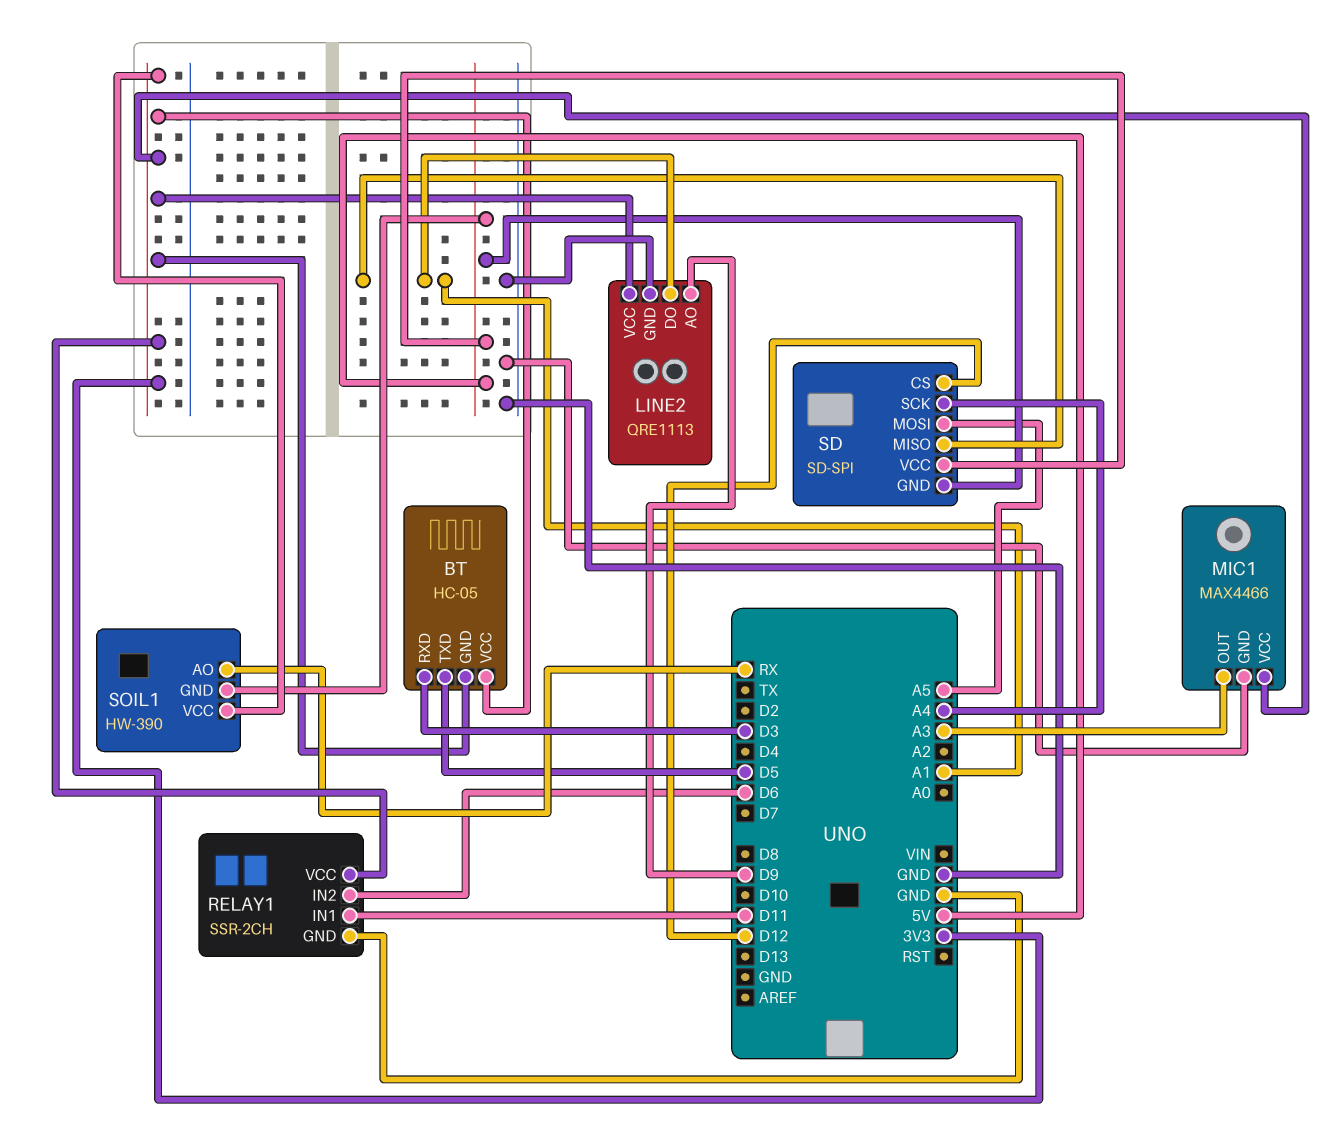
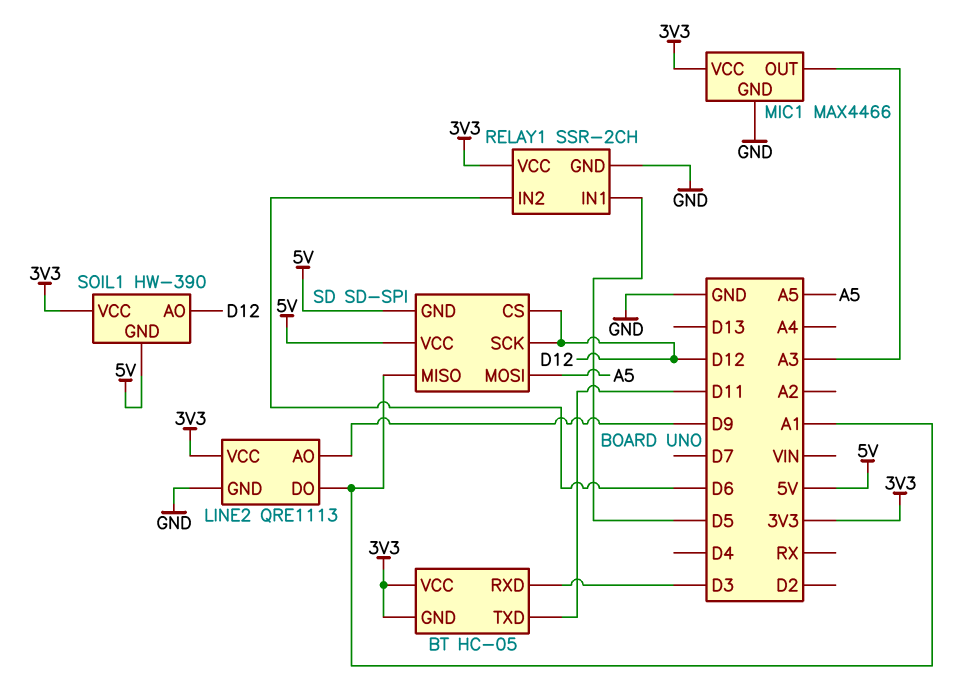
BT pin TXD: D5 -> D11
RELAY1 pin IN1: D11 -> D5
SD pin SCK: A4 -> D12
SOIL1 pin AO: RX -> D12

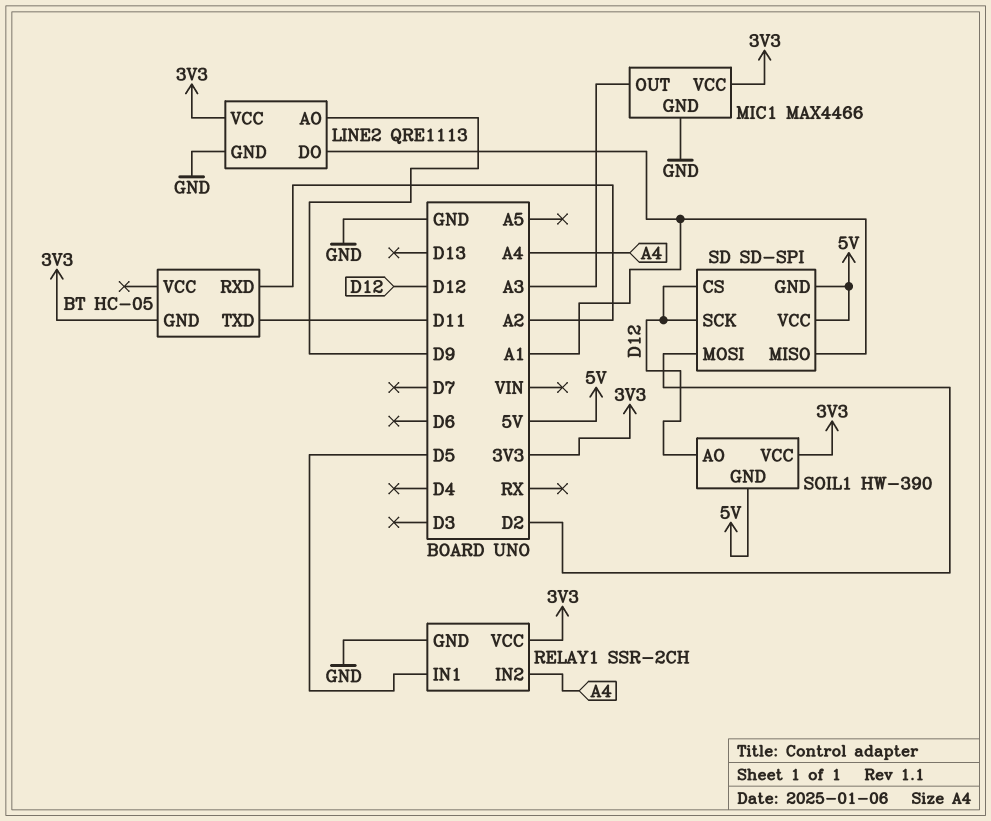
BT pin RXD: D3 -> A2
BT pin VCC: 3V3 -> none
RELAY1 pin IN2: D6 -> A4
SD pin MOSI: A5 -> D2

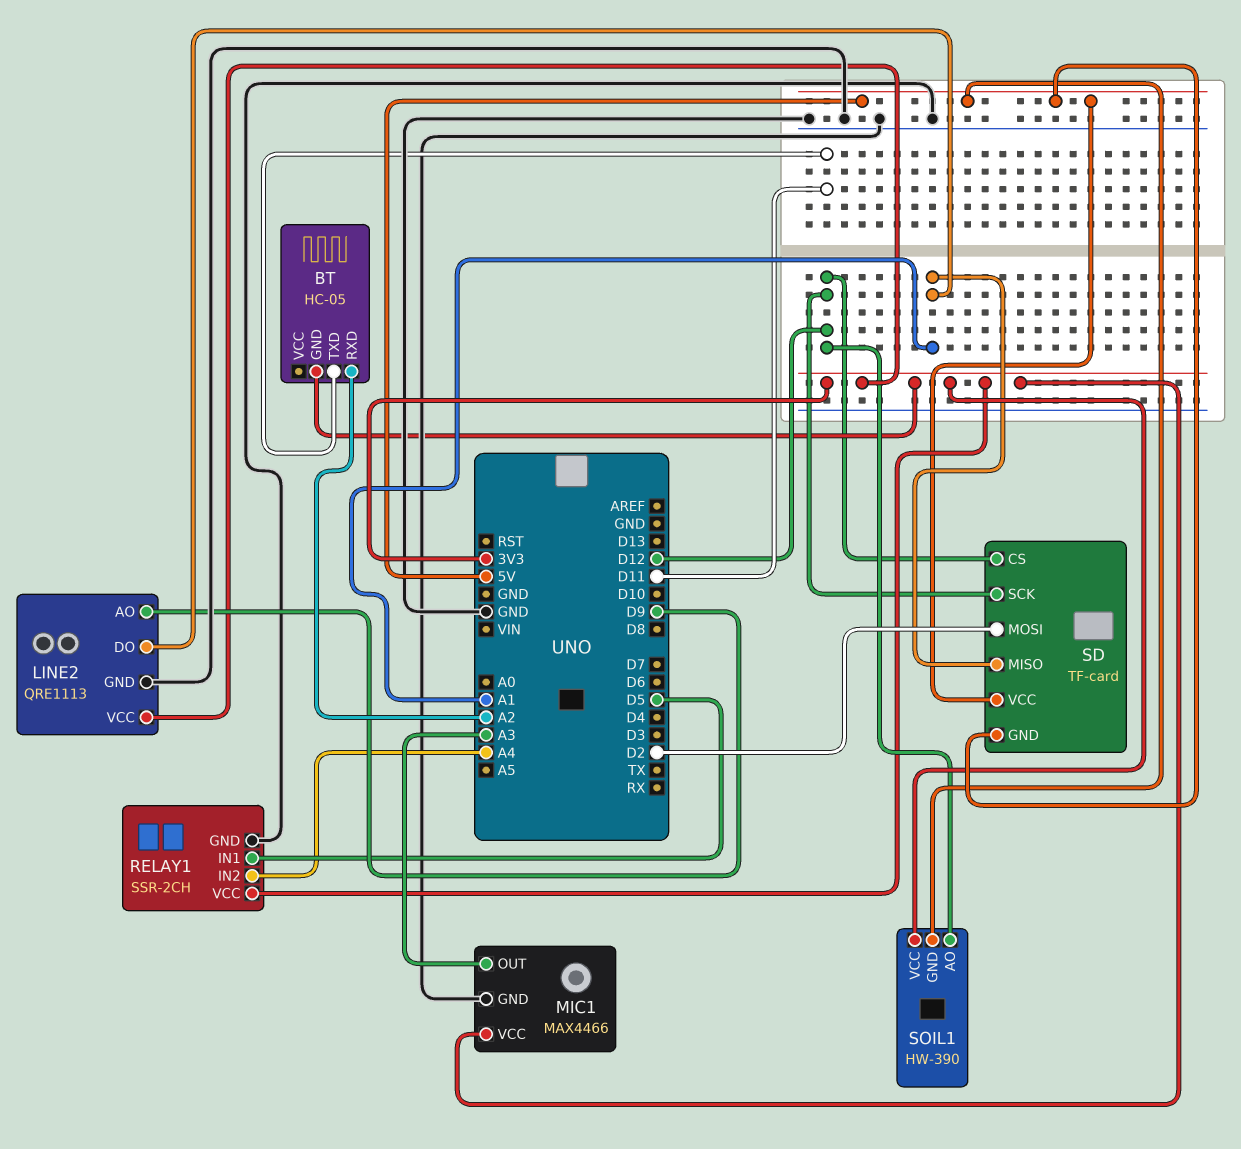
SD: SD-SPI -> TF-card

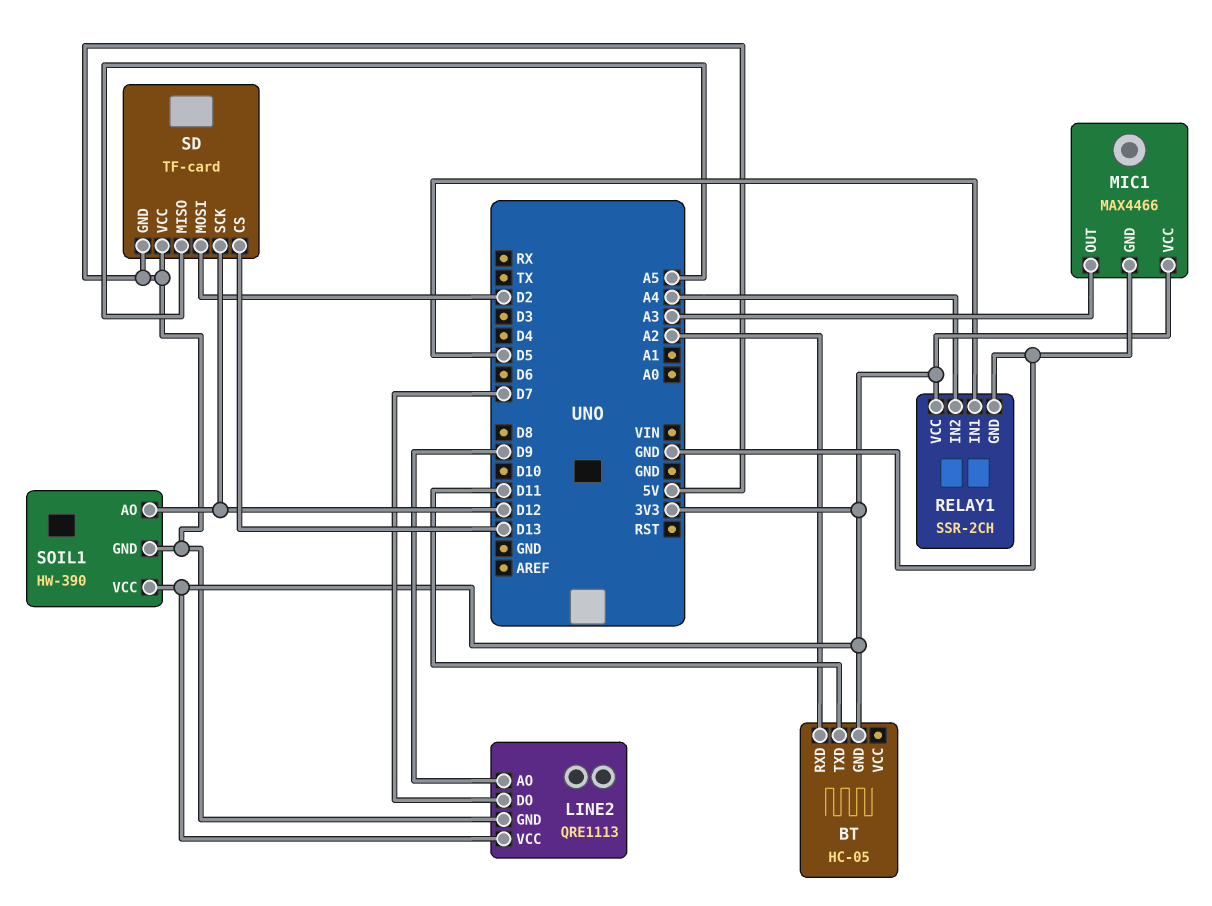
LINE2 pin DO: A1 -> D7
LINE2 pin GND: GND -> 5V
SD pin CS: D12 -> D13
SD pin MISO: A1 -> A5

